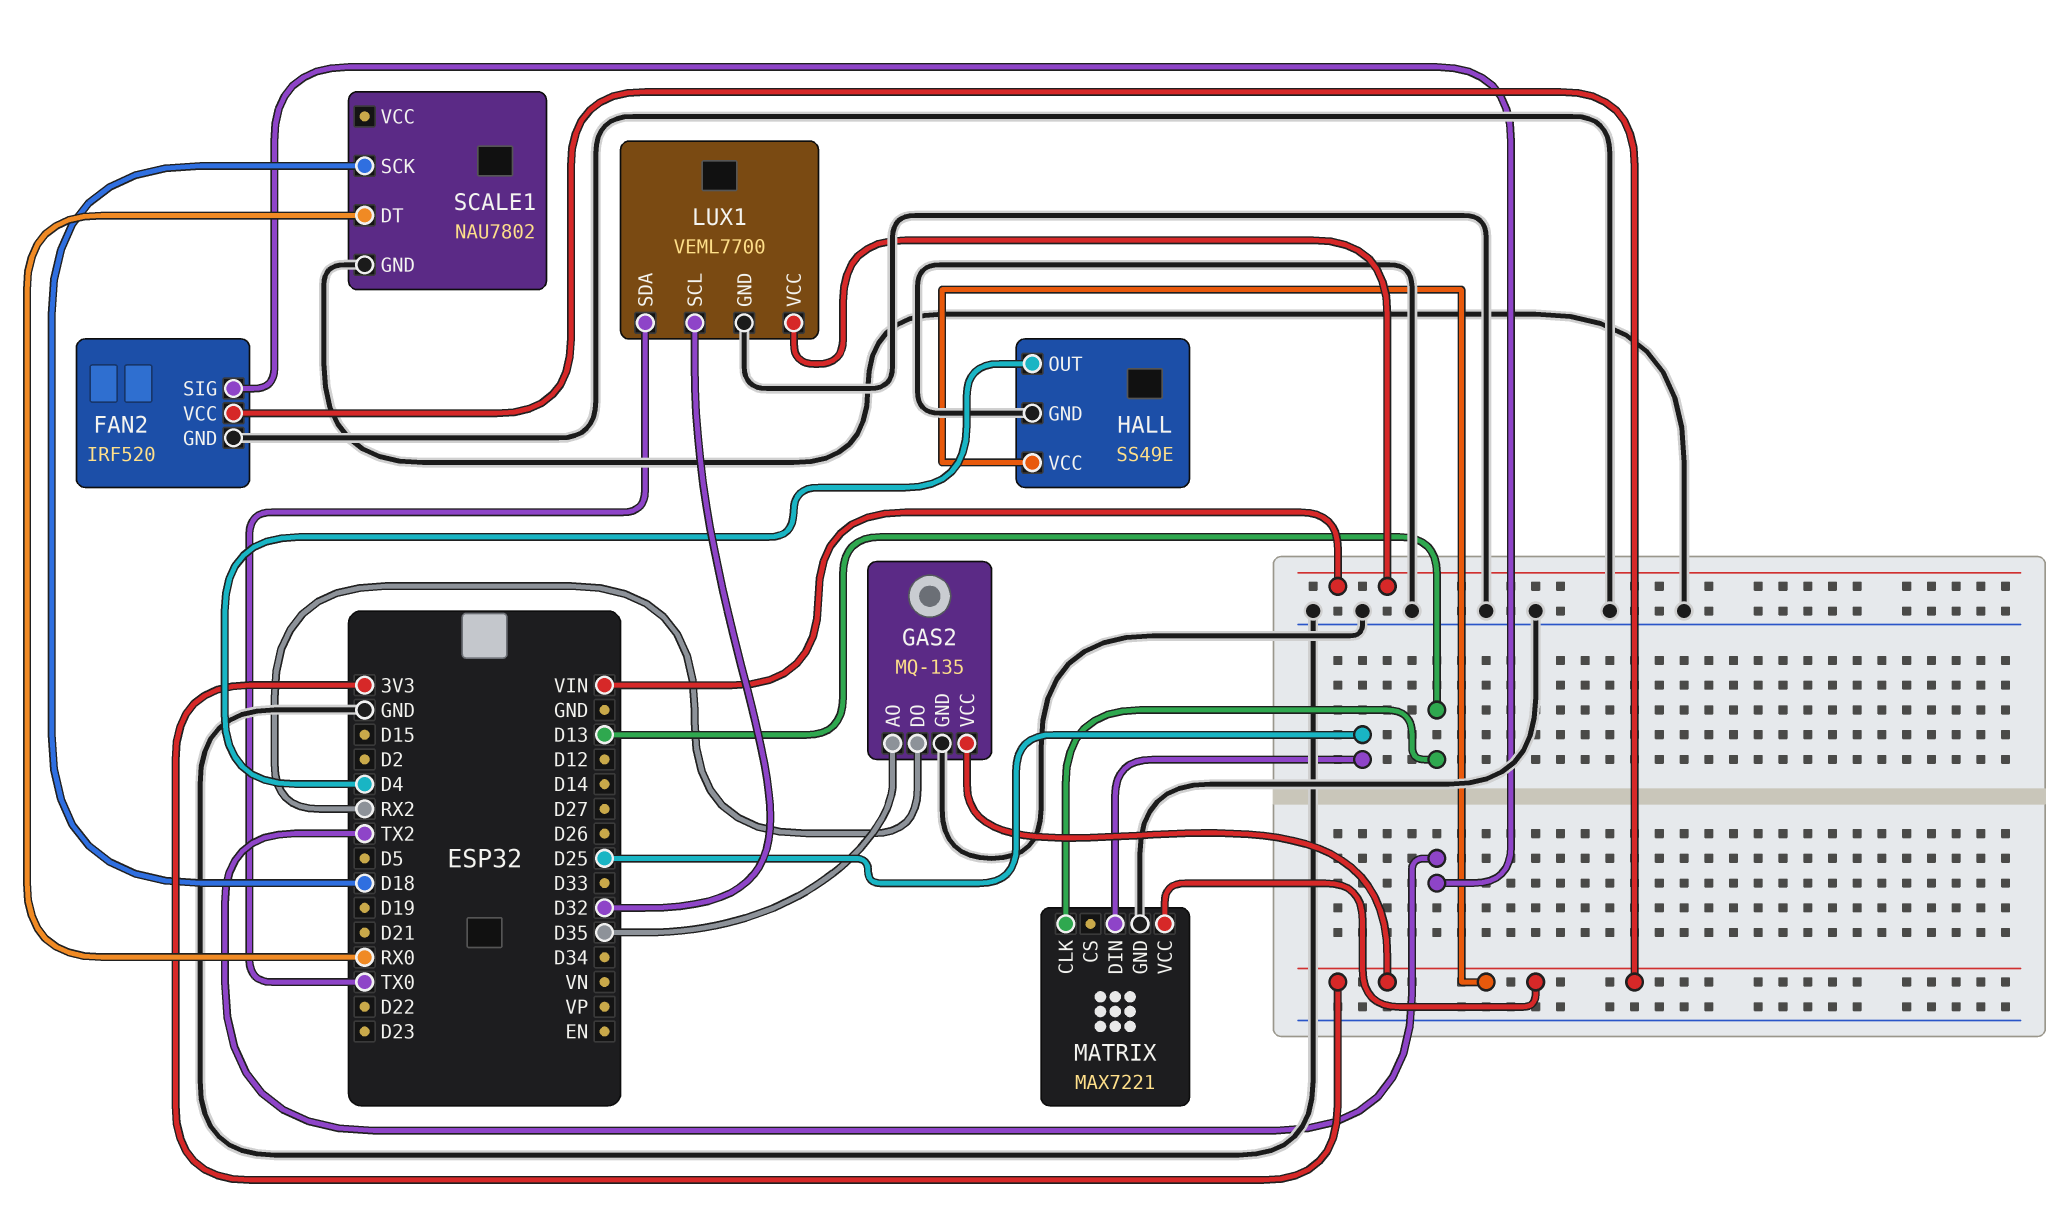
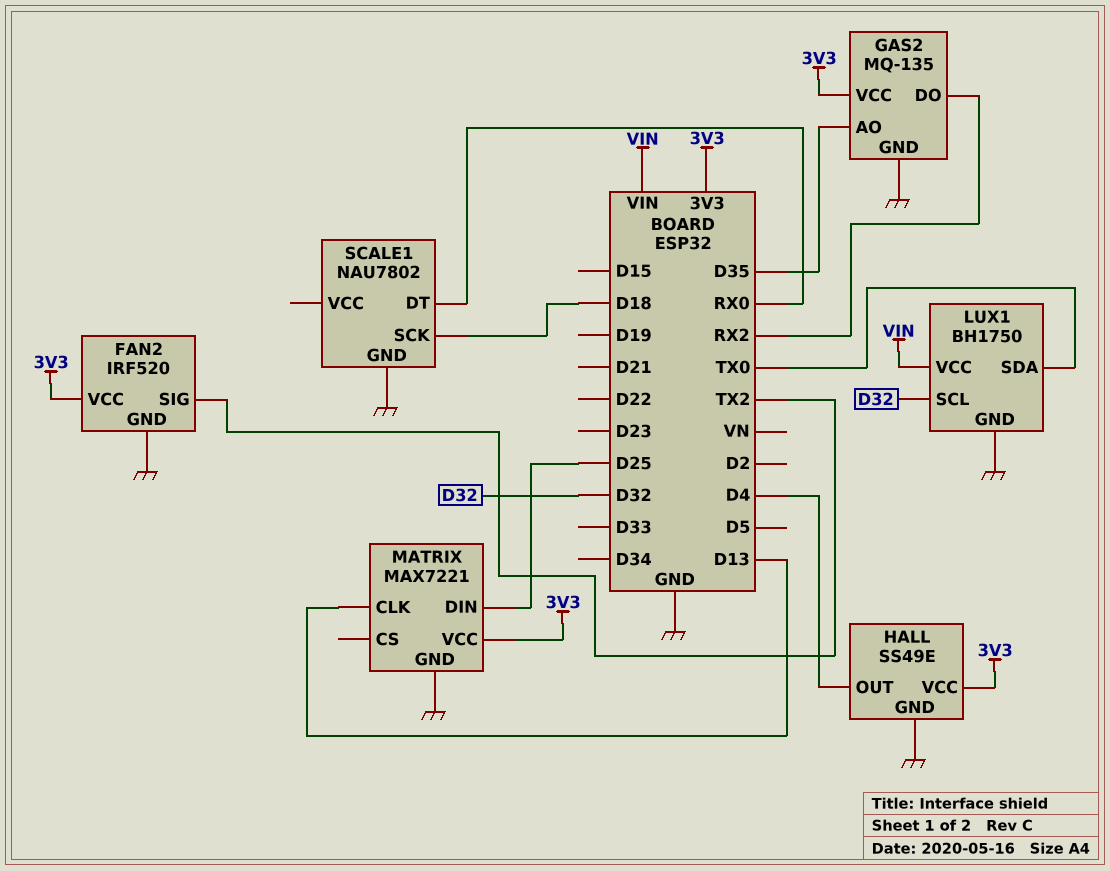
LUX1: VEML7700 -> BH1750

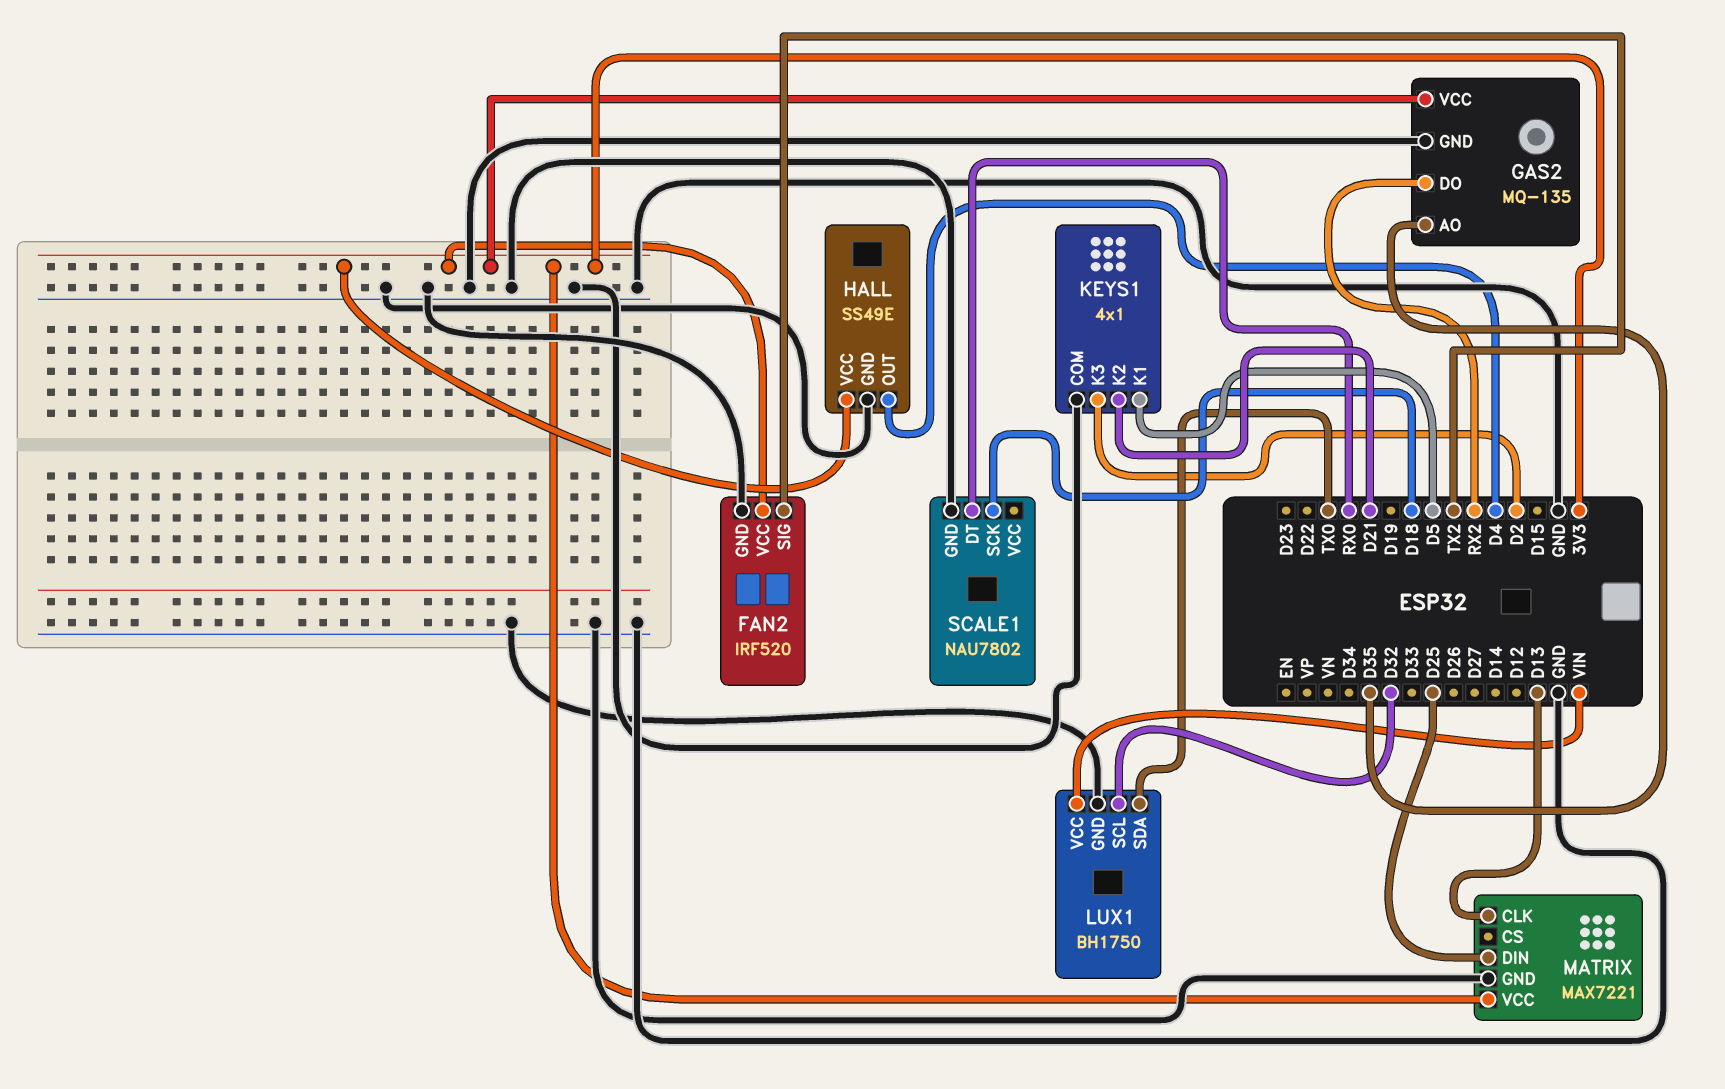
KEYS1: none -> 4x1
KEYS1 pin COM: none -> GND
KEYS1 pin K1: none -> D5
KEYS1 pin K2: none -> D21
KEYS1 pin K3: none -> D2

